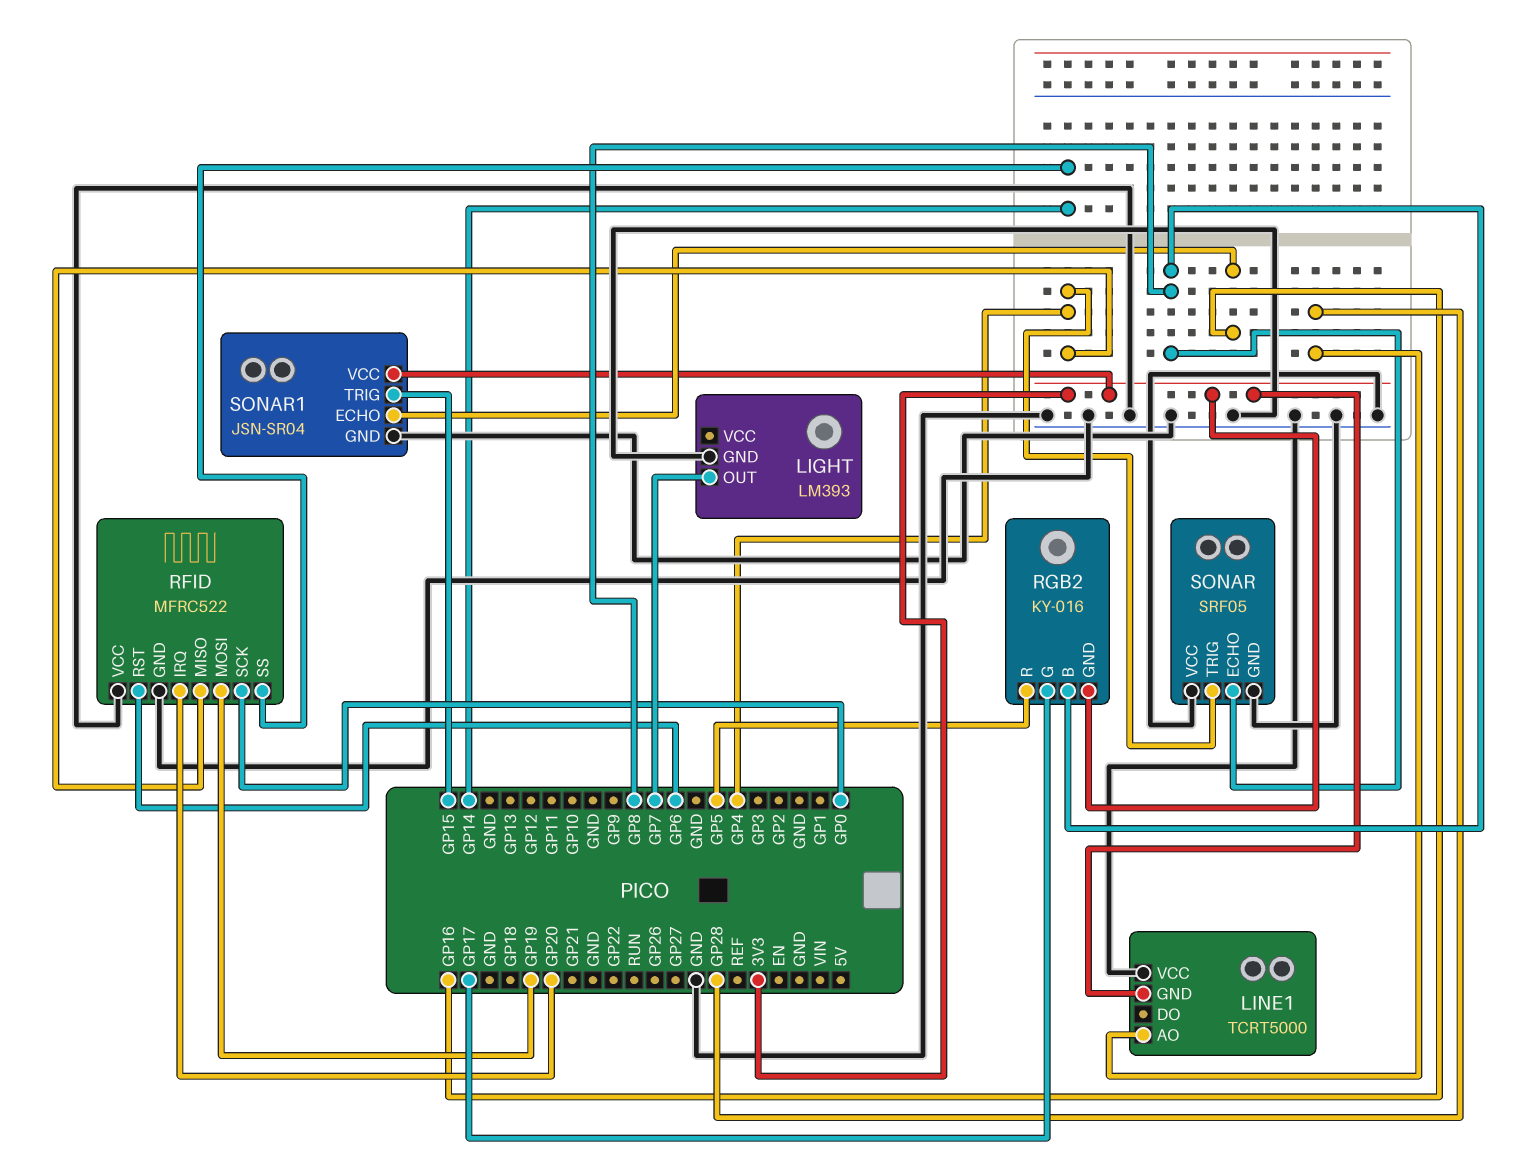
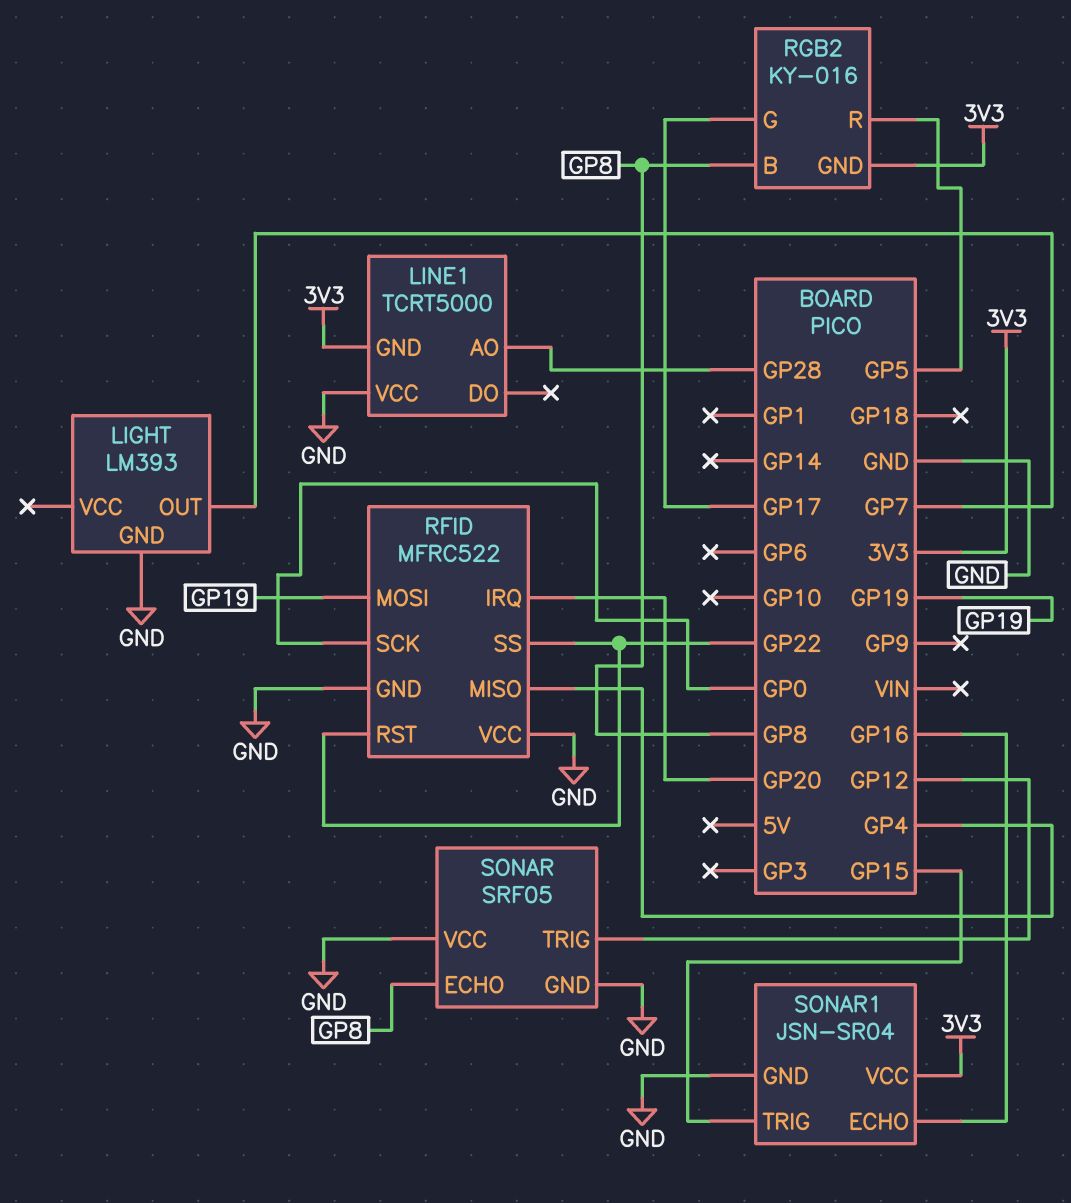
RFID pin RST: GP6 -> GP22
RFID pin SS: GP14 -> GP22
SONAR pin TRIG: GP4 -> GP12

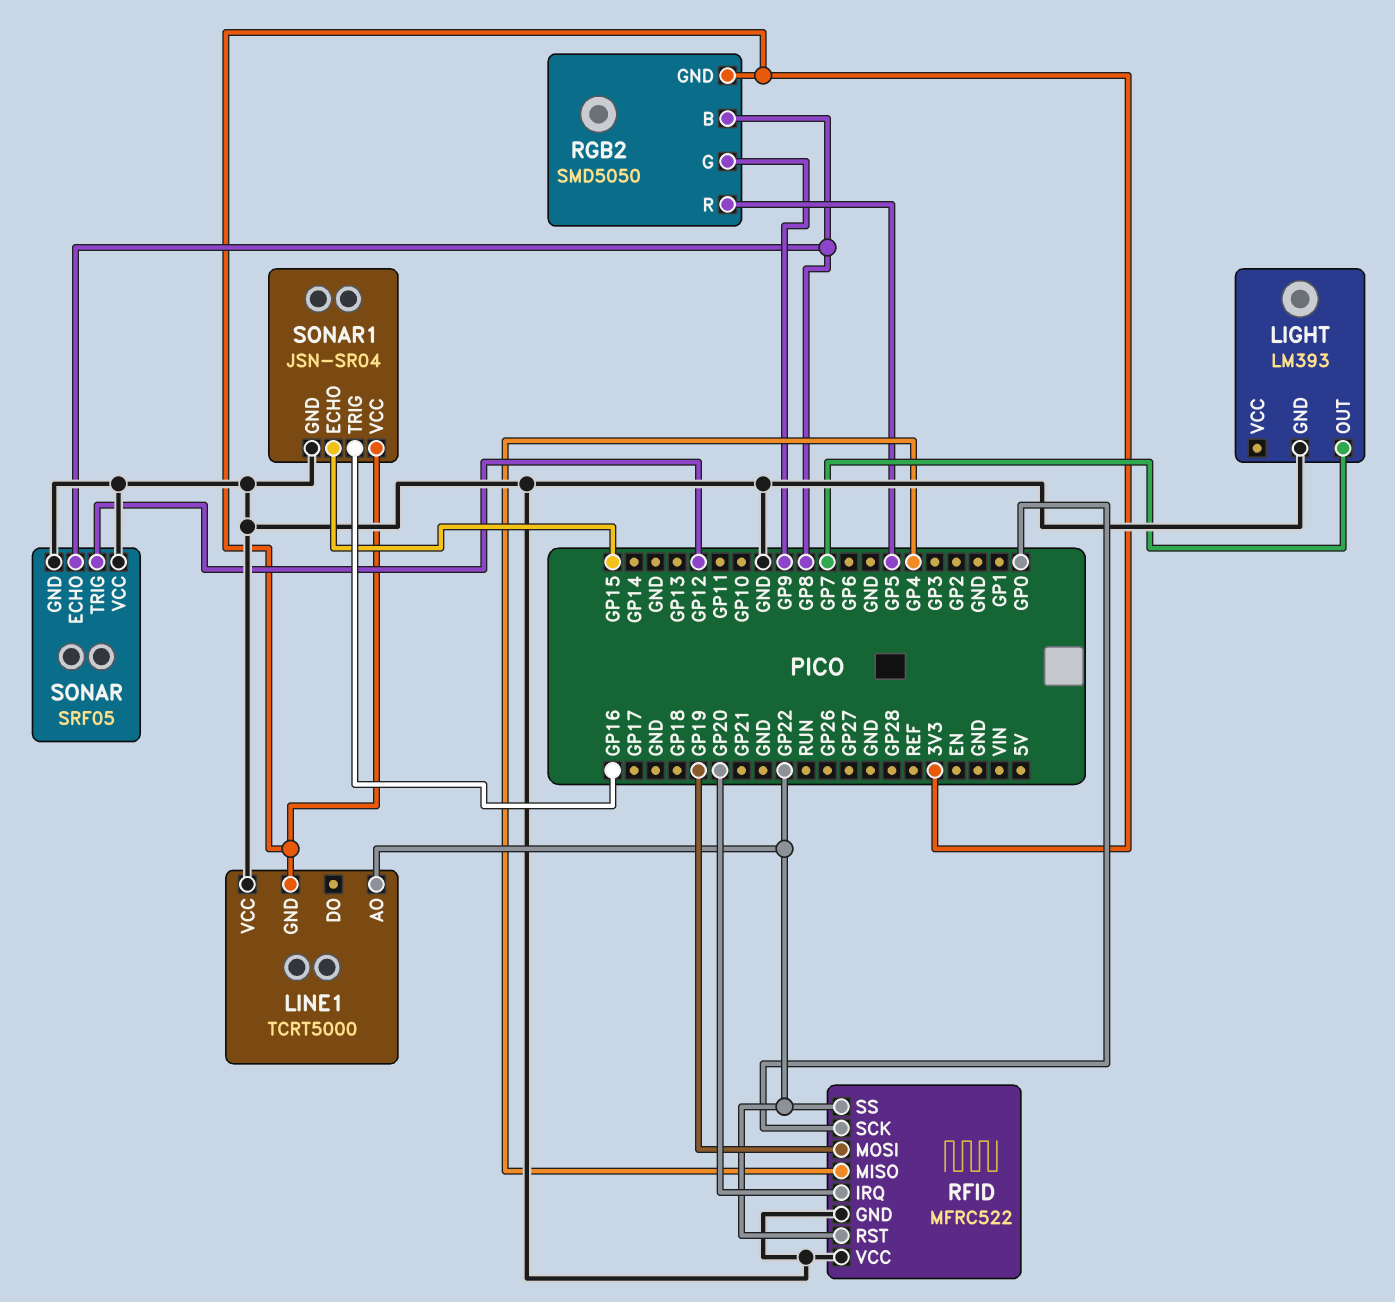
LINE1 pin AO: GP28 -> GP22
RGB2: KY-016 -> SMD5050
RGB2 pin G: GP17 -> GP9
SONAR1 pin ECHO: GP16 -> GP15
SONAR1 pin TRIG: GP15 -> GP16

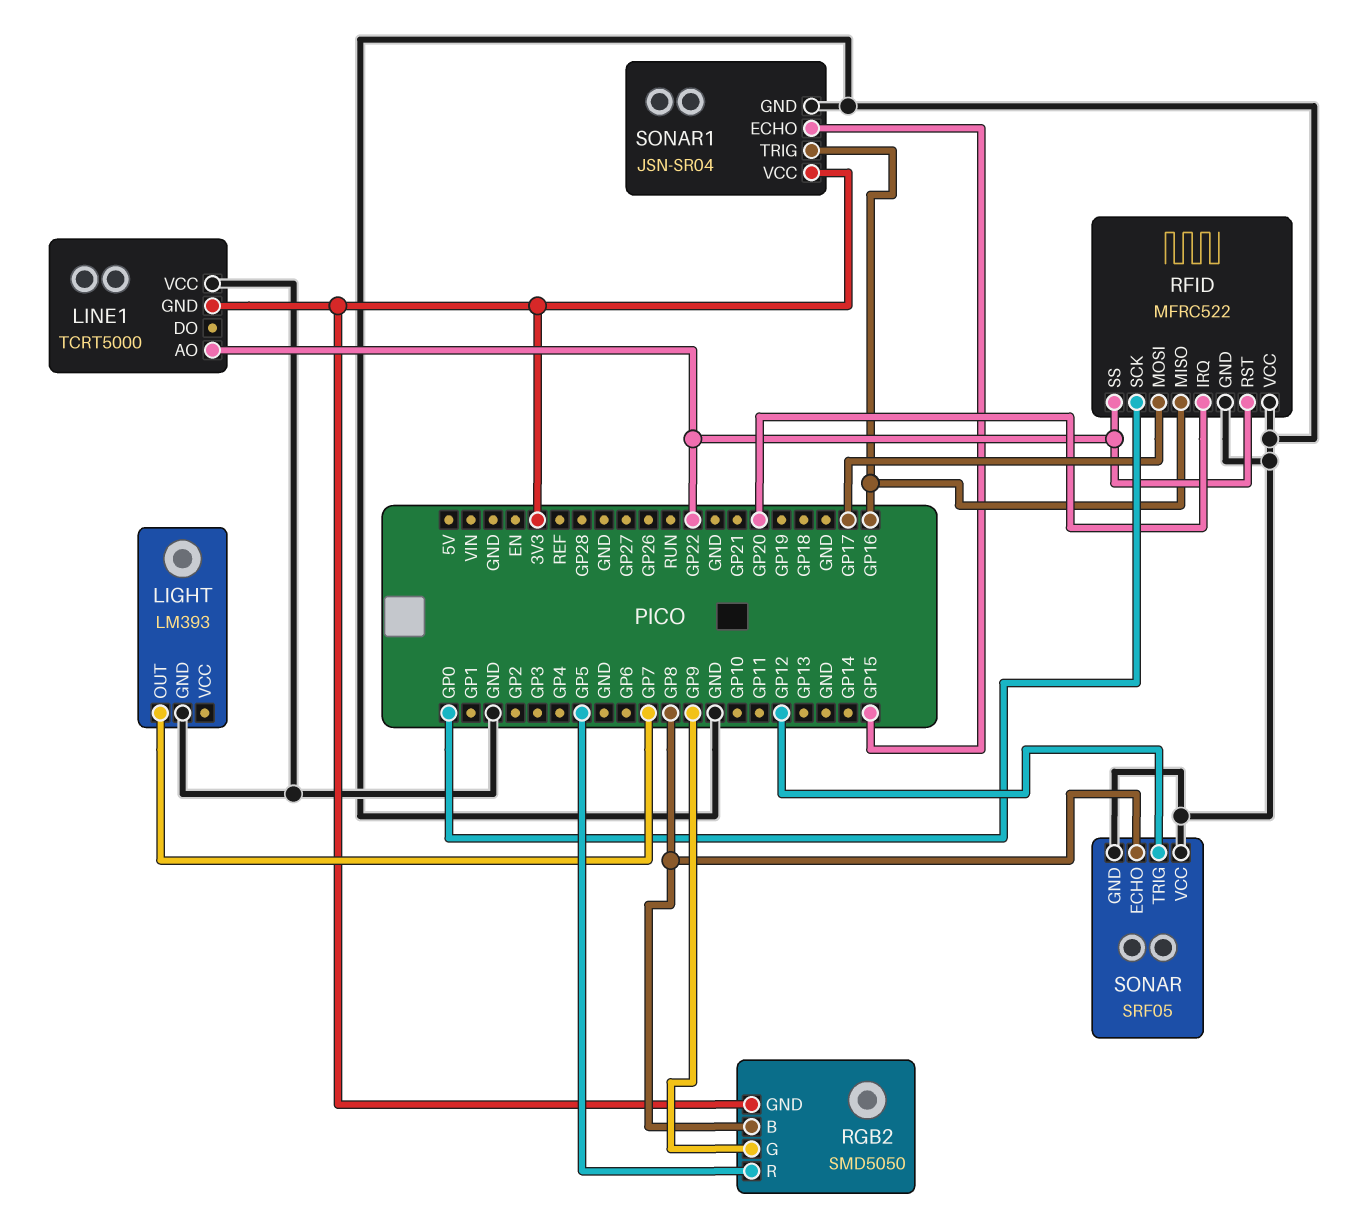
RFID pin MISO: GP4 -> GP16
RFID pin MOSI: GP19 -> GP17

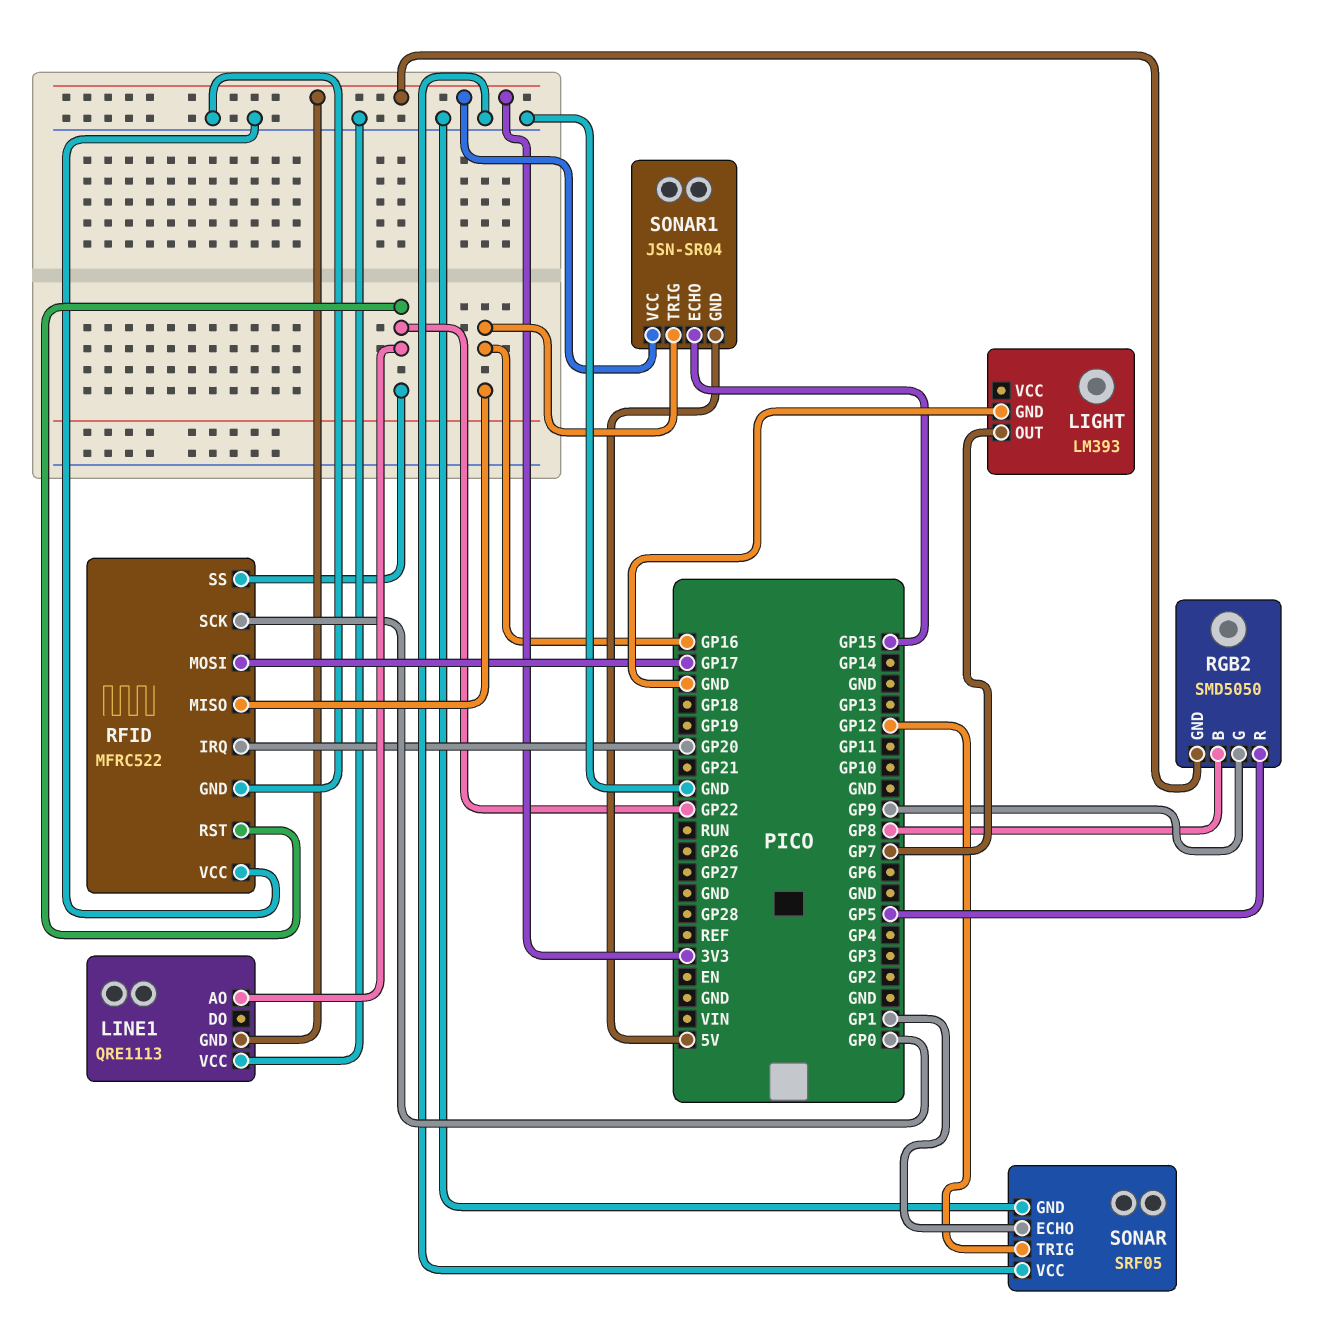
LINE1: TCRT5000 -> QRE1113
SONAR pin ECHO: GP8 -> GP1
SONAR1 pin GND: GND -> 5V

